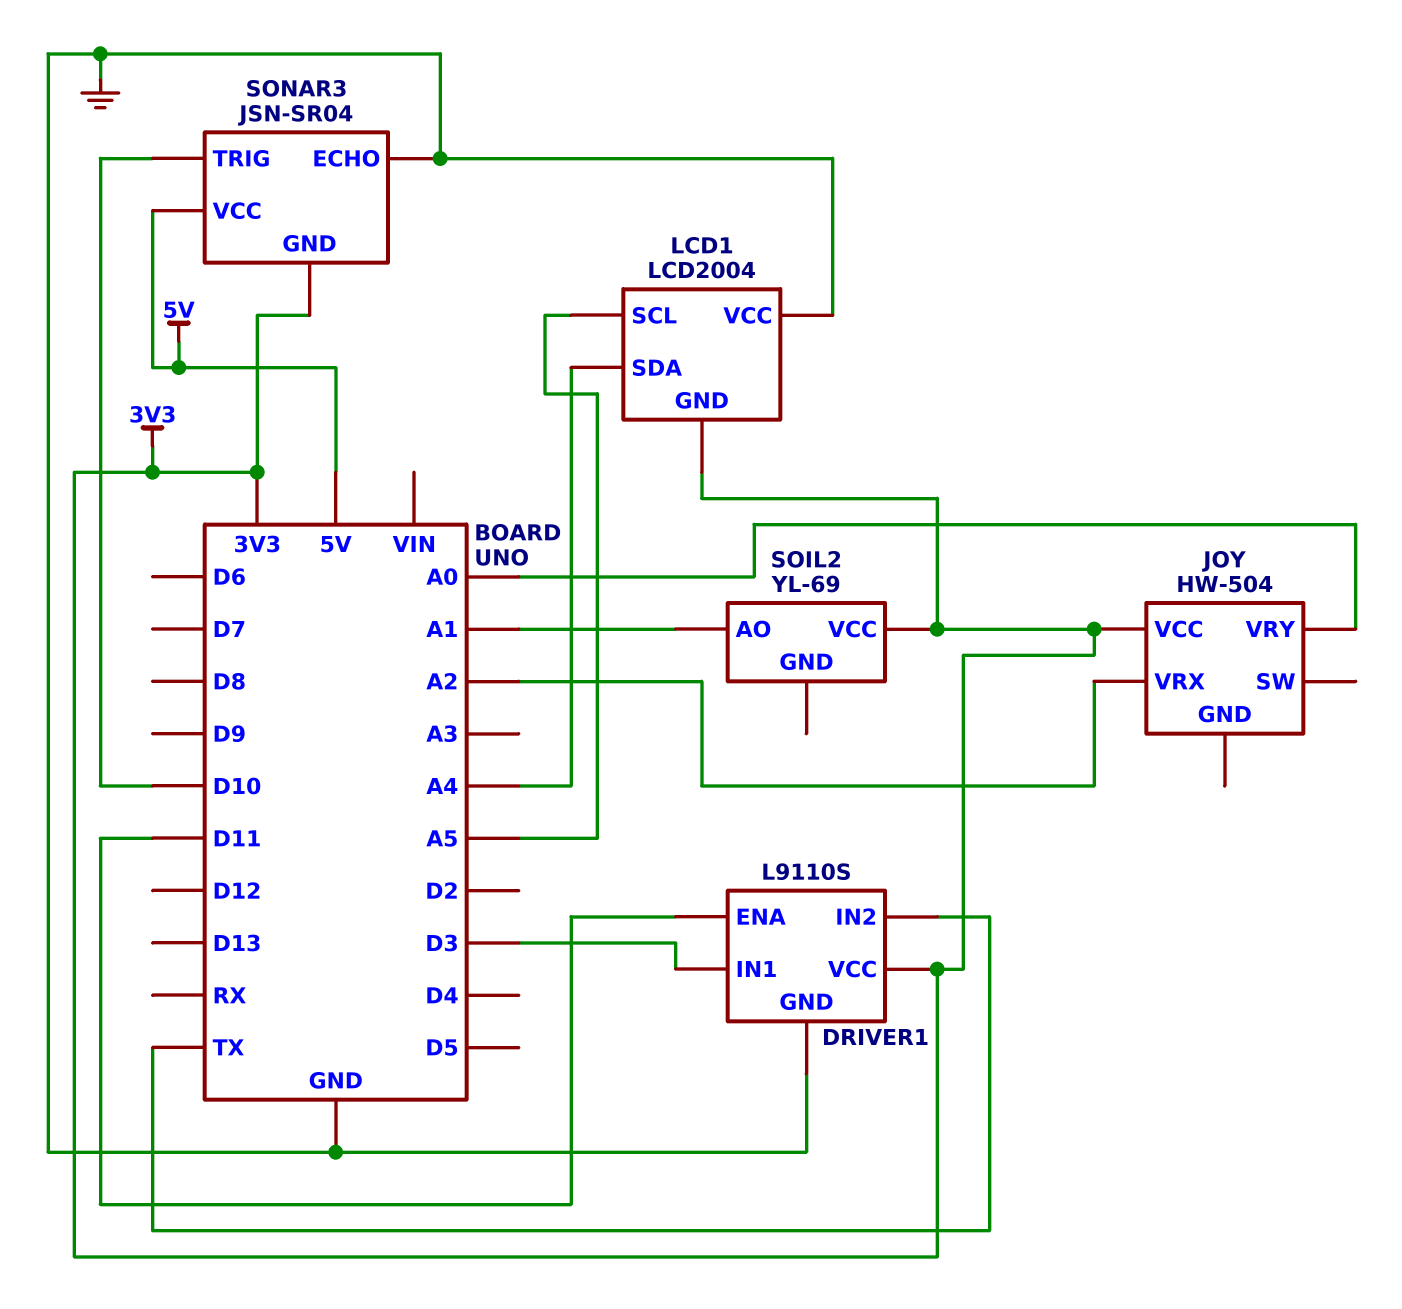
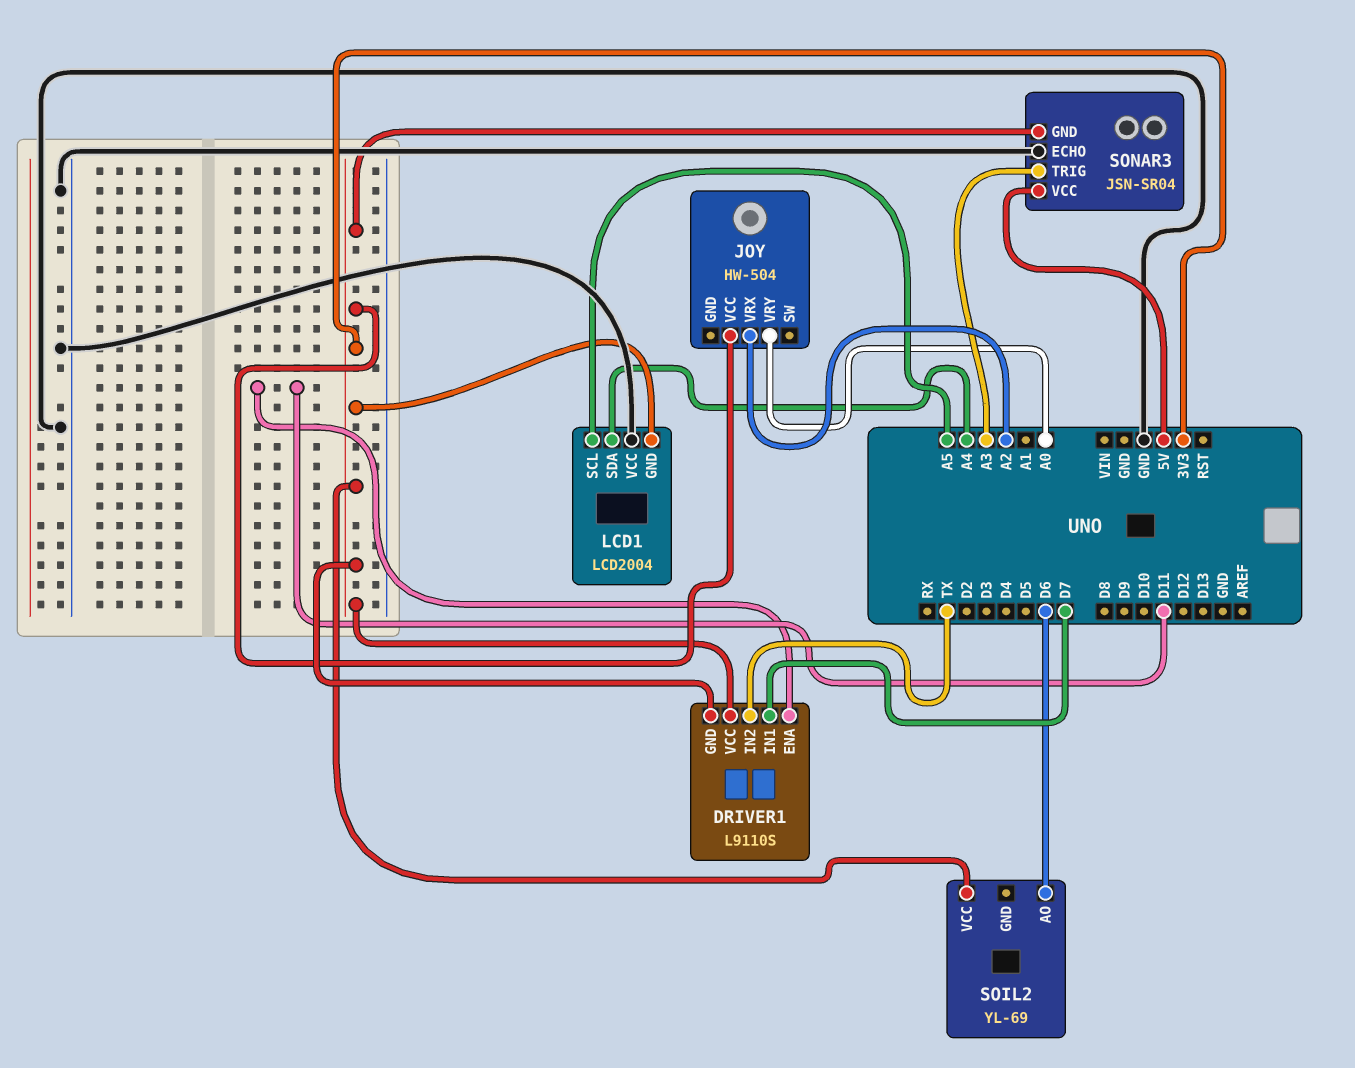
DRIVER1 pin GND: GND -> 3V3
DRIVER1 pin IN1: D3 -> D7
SOIL2 pin AO: A1 -> D6
SONAR3 pin TRIG: D10 -> A3

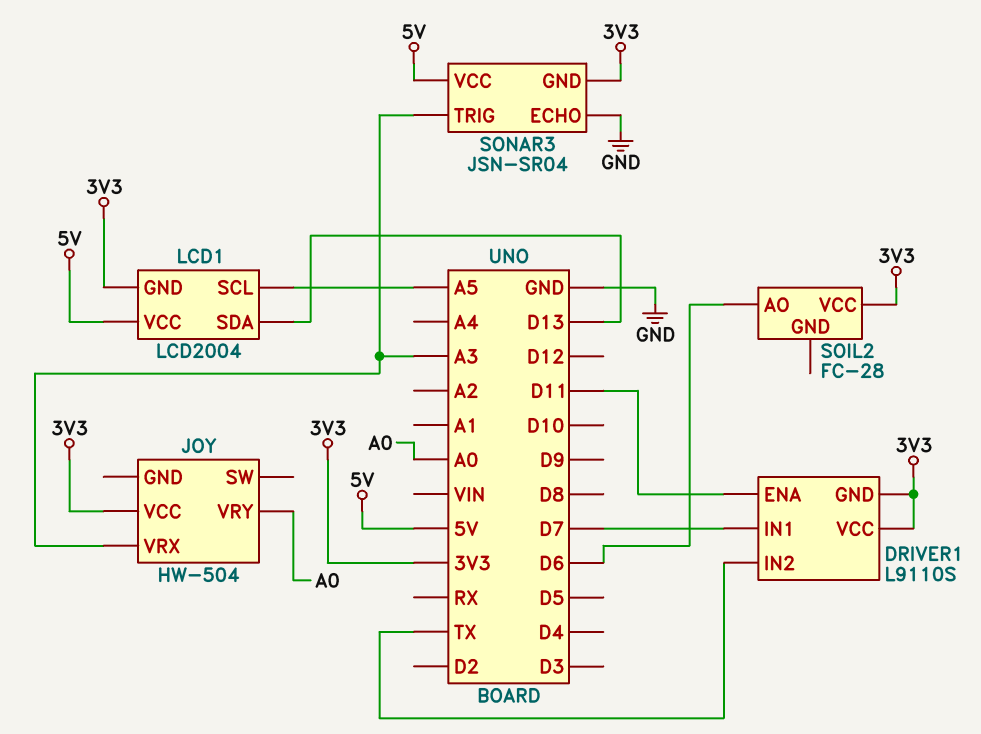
JOY pin VRX: A2 -> A3
LCD1 pin SDA: A4 -> D13
LCD1 pin VCC: GND -> 5V
SOIL2: YL-69 -> FC-28

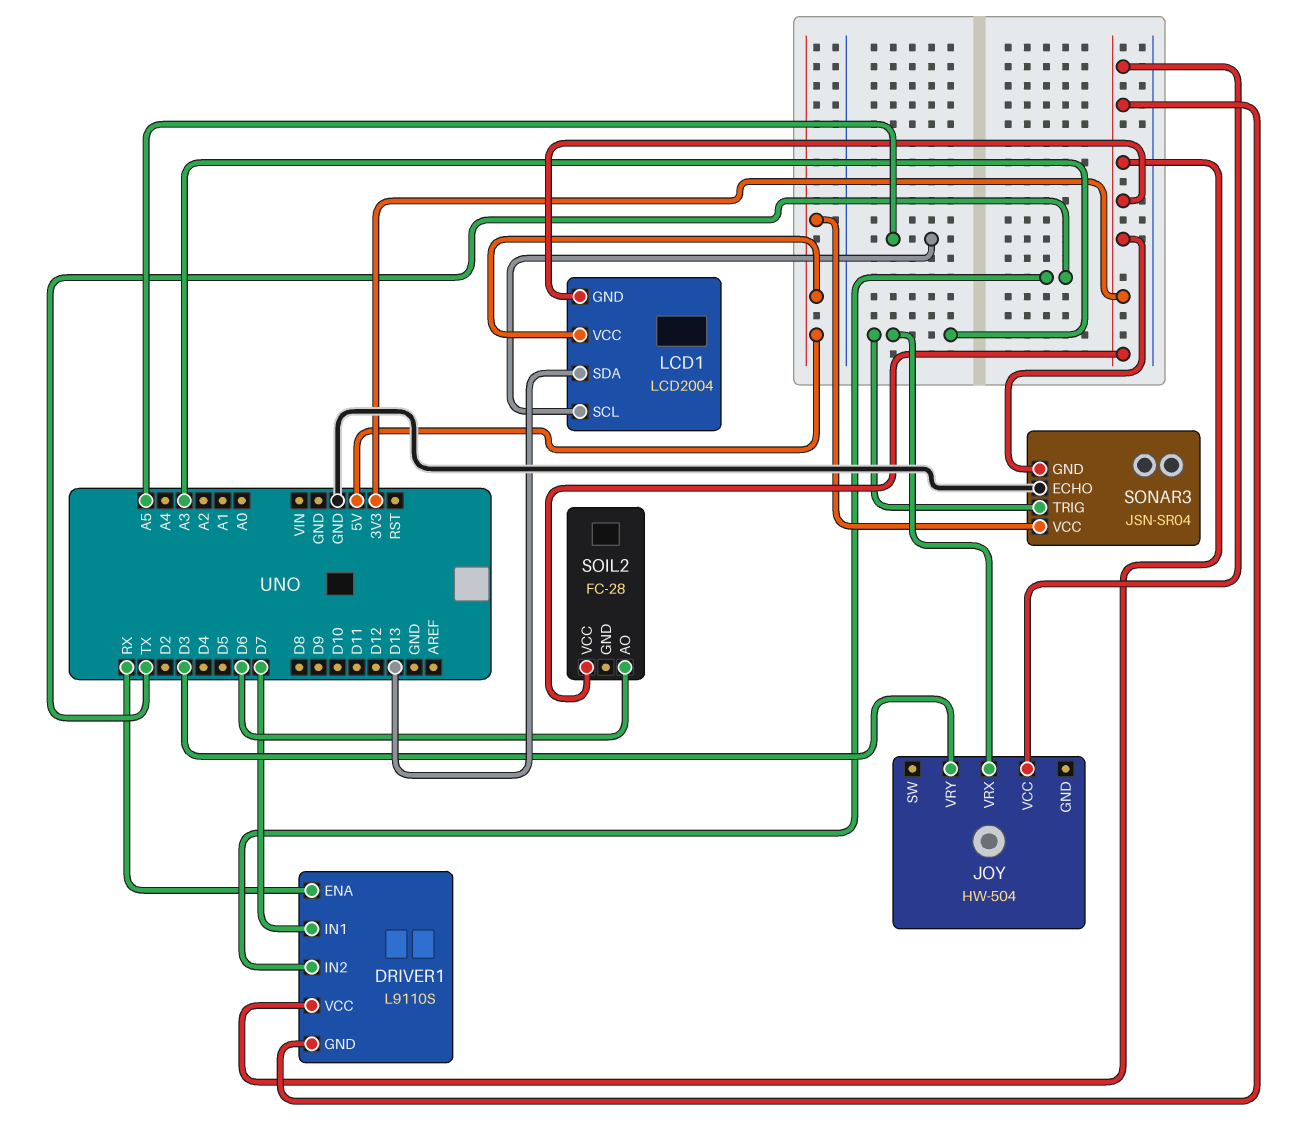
DRIVER1 pin ENA: D11 -> RX
JOY pin VRY: A0 -> D3

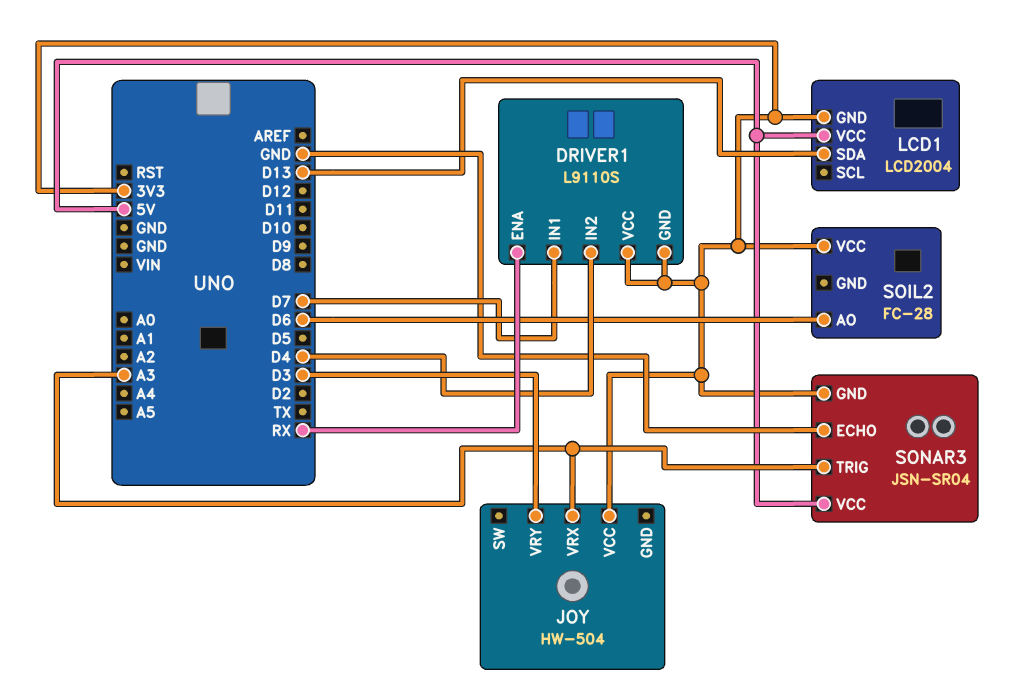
DRIVER1 pin IN2: TX -> D4
LCD1 pin SCL: A5 -> none

